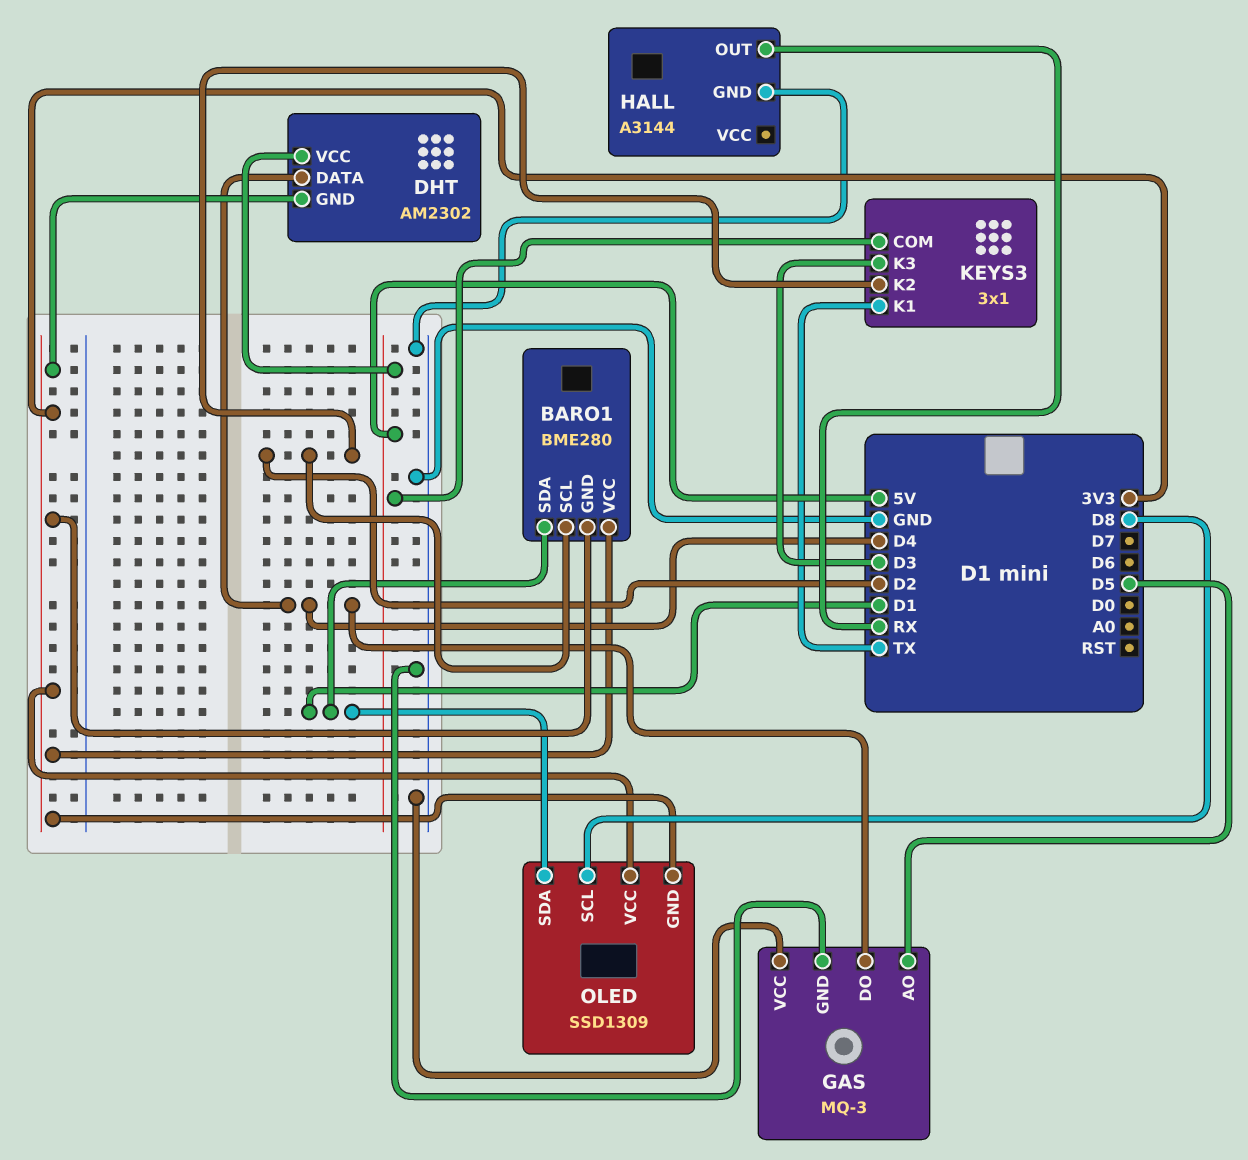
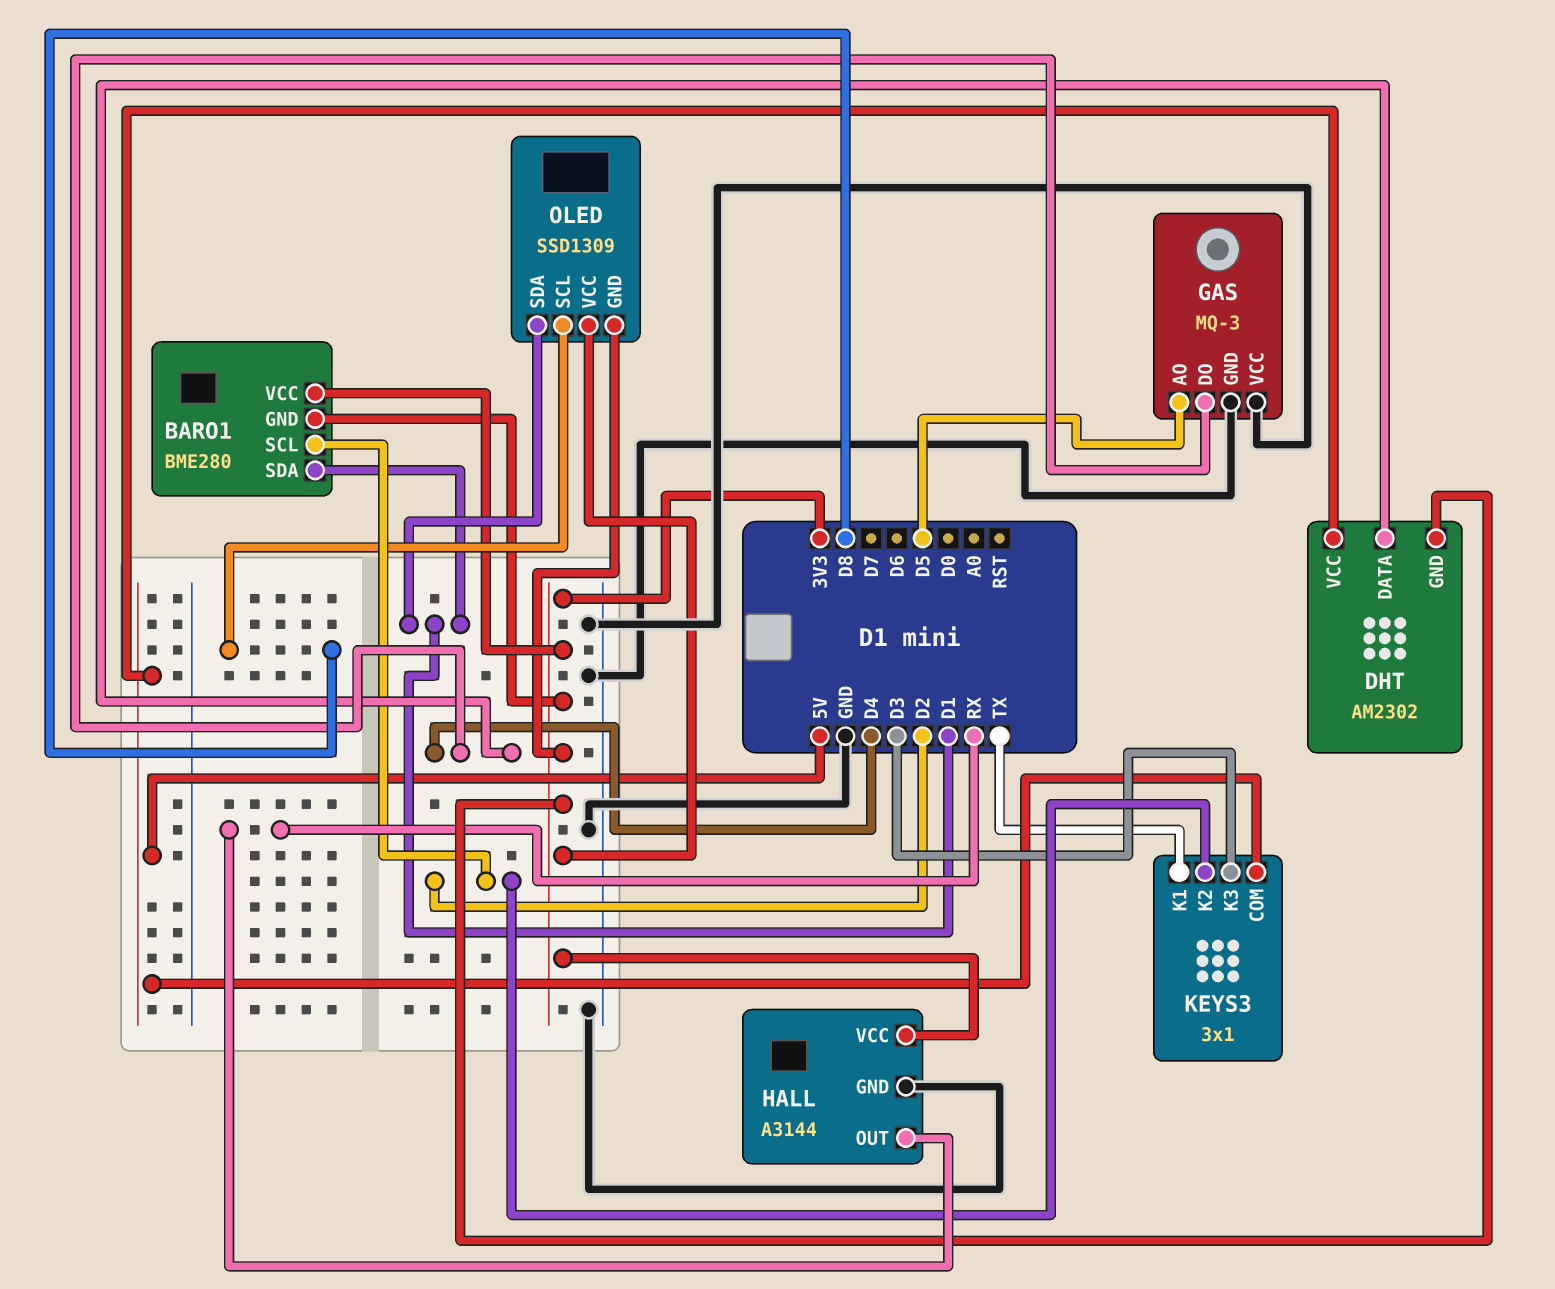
HALL pin VCC: none -> 3V3

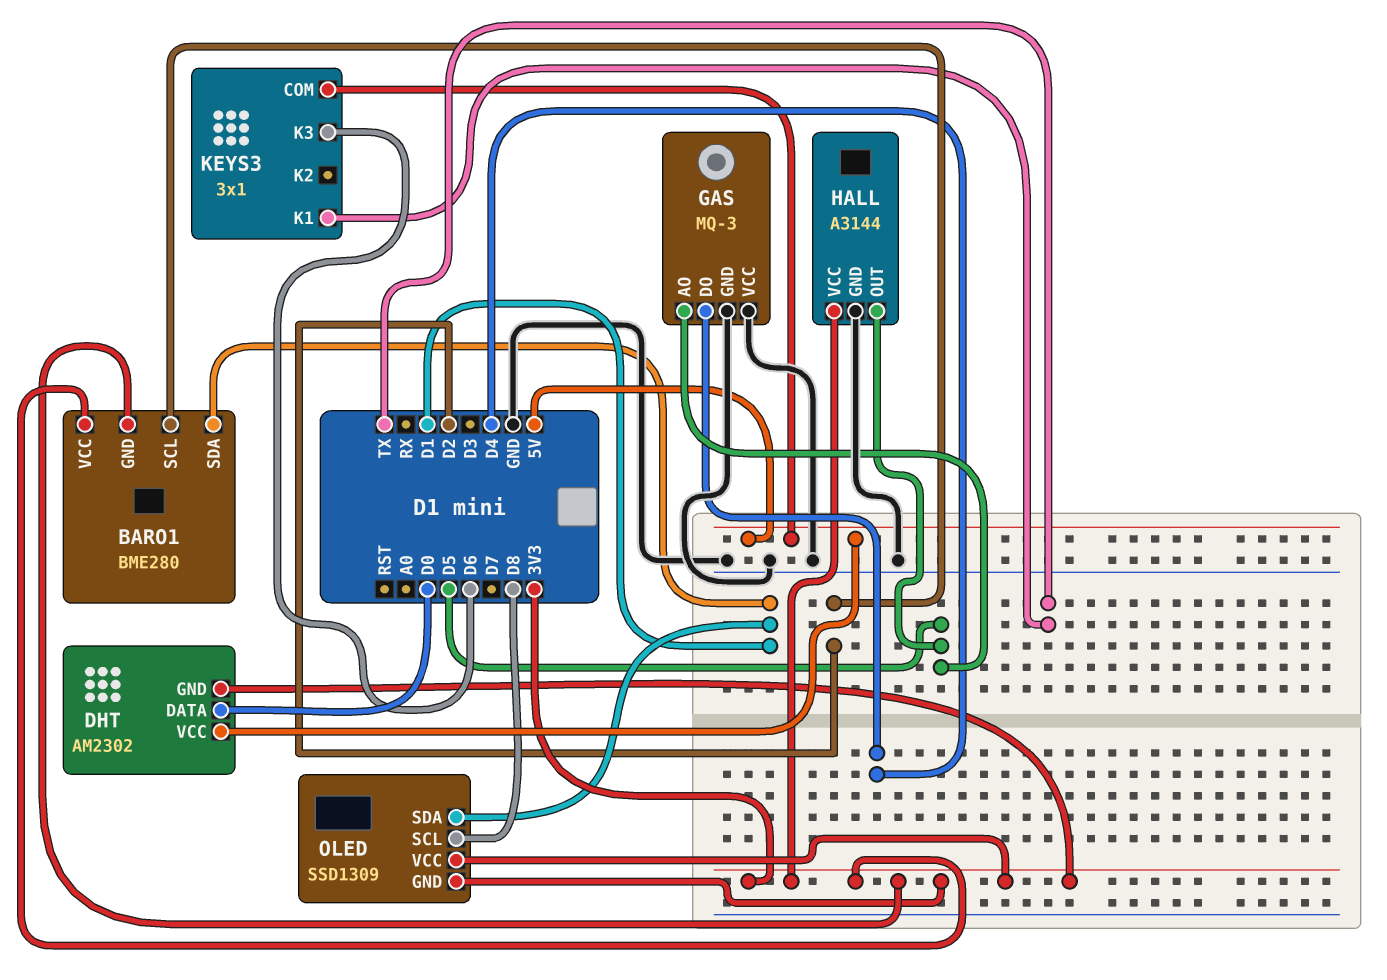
DHT pin DATA: D4 -> D0
HALL pin OUT: RX -> D5
KEYS3 pin K2: D2 -> none
KEYS3 pin K3: D3 -> D6

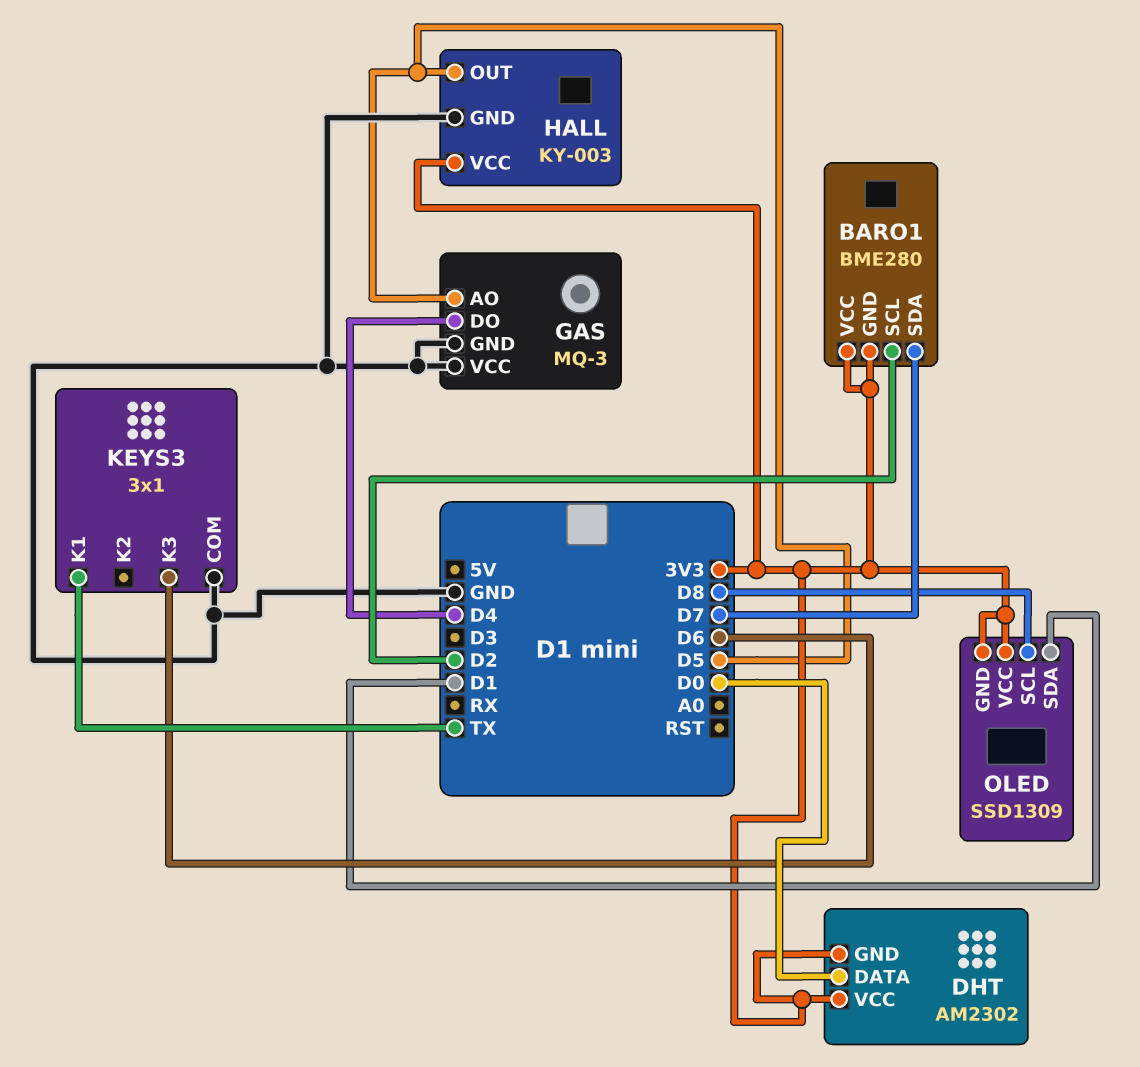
BARO1 pin SDA: D1 -> D7
DHT pin VCC: 5V -> 3V3
HALL: A3144 -> KY-003
KEYS3 pin COM: 5V -> GND

